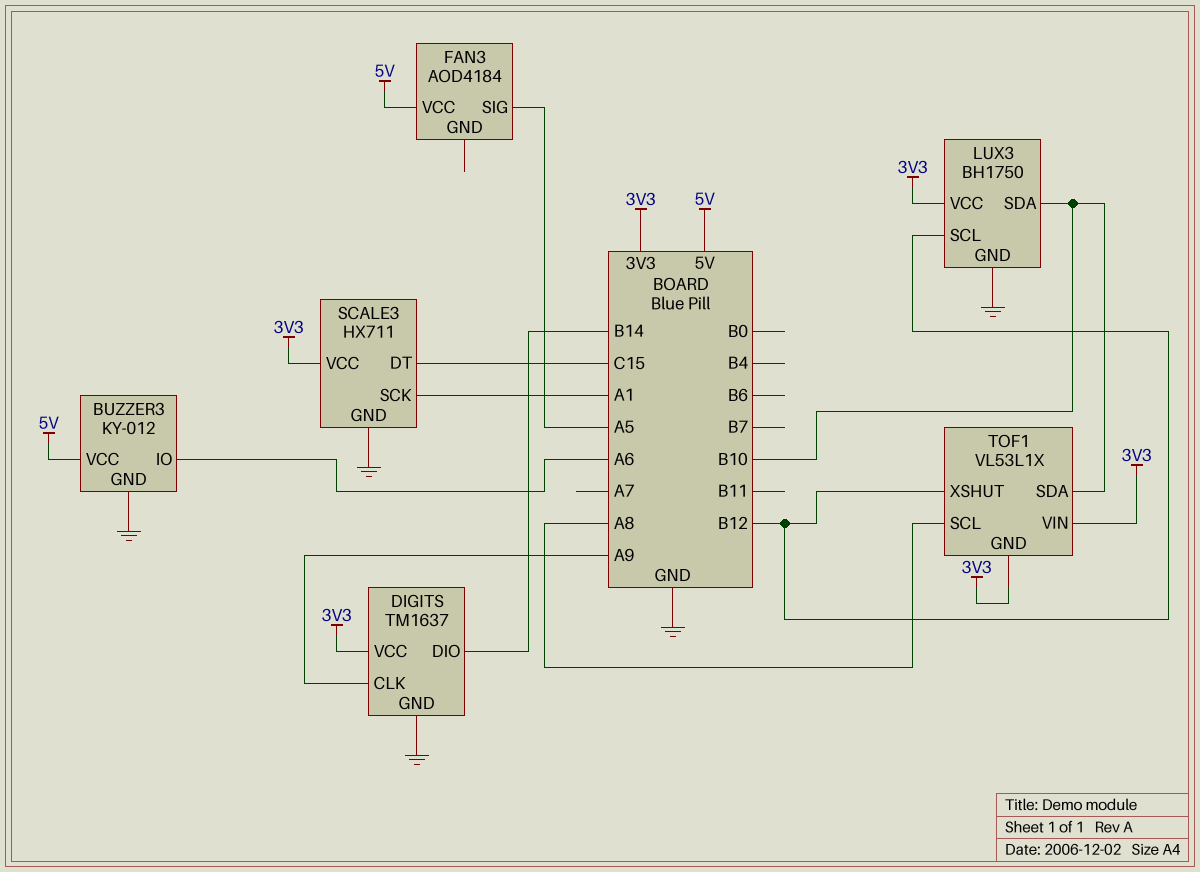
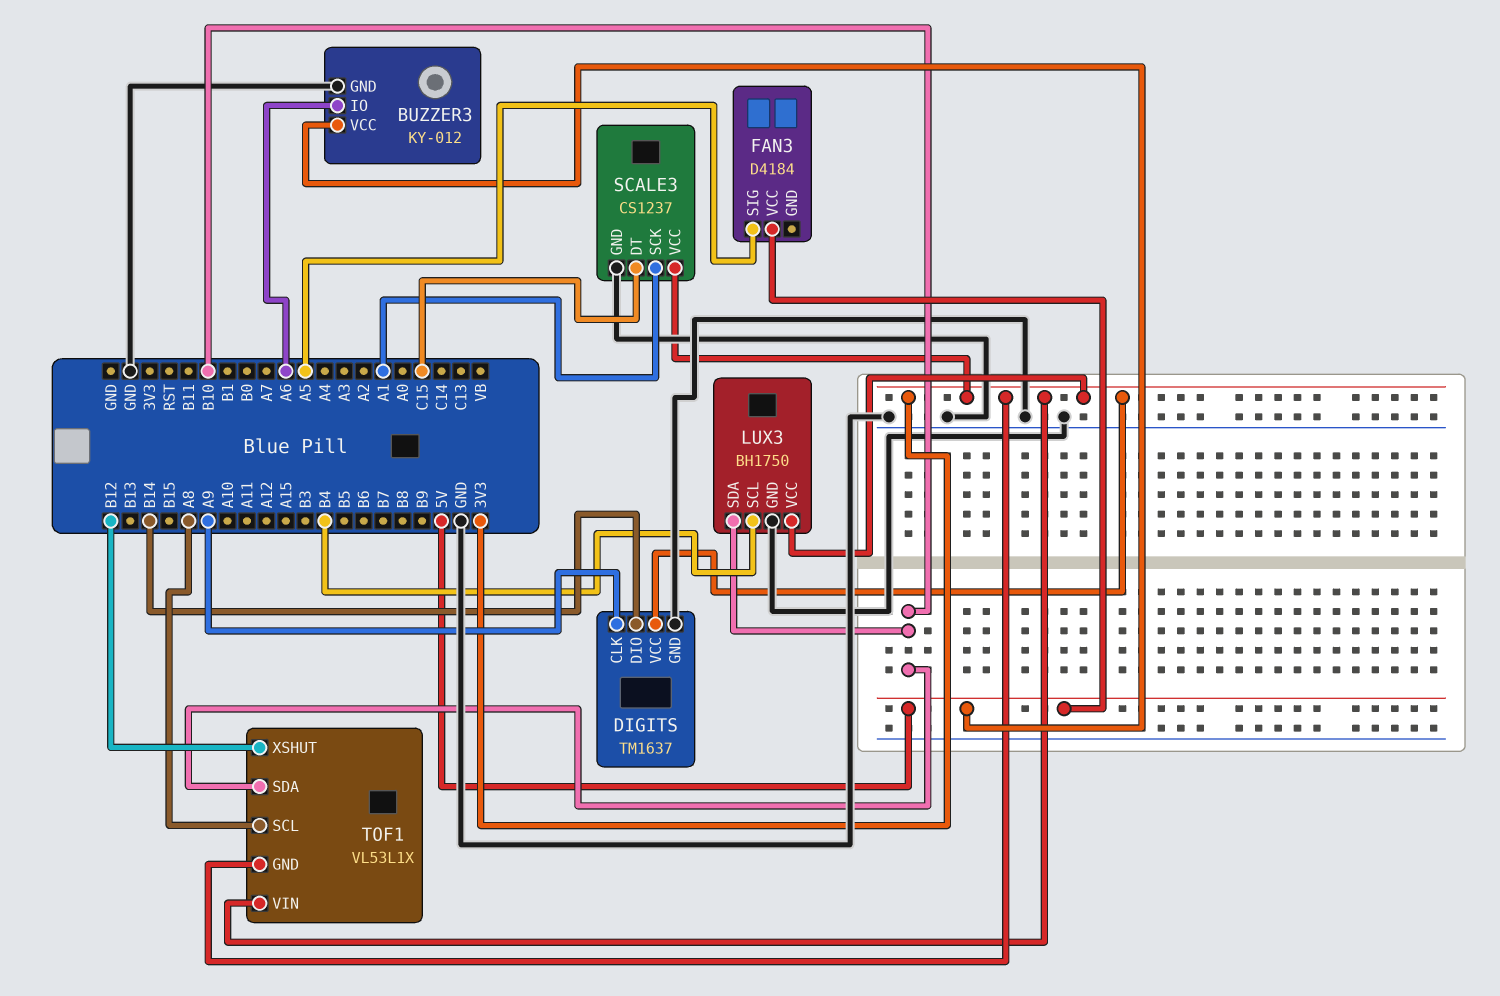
FAN3: AOD4184 -> D4184
LUX3 pin SCL: B12 -> B4
SCALE3: HX711 -> CS1237

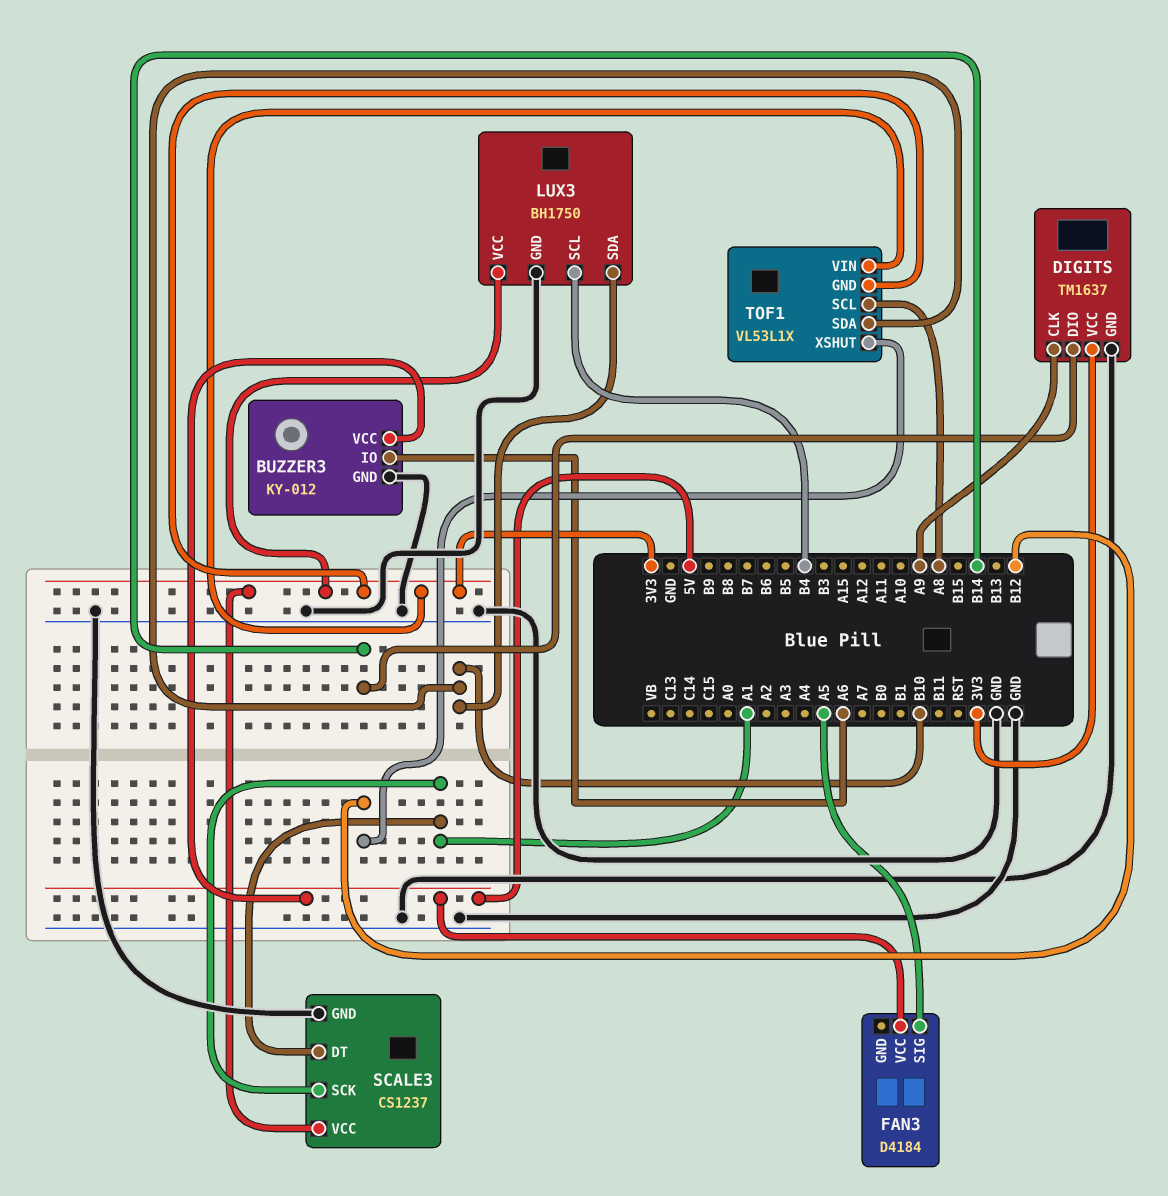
SCALE3 pin DT: C15 -> A1

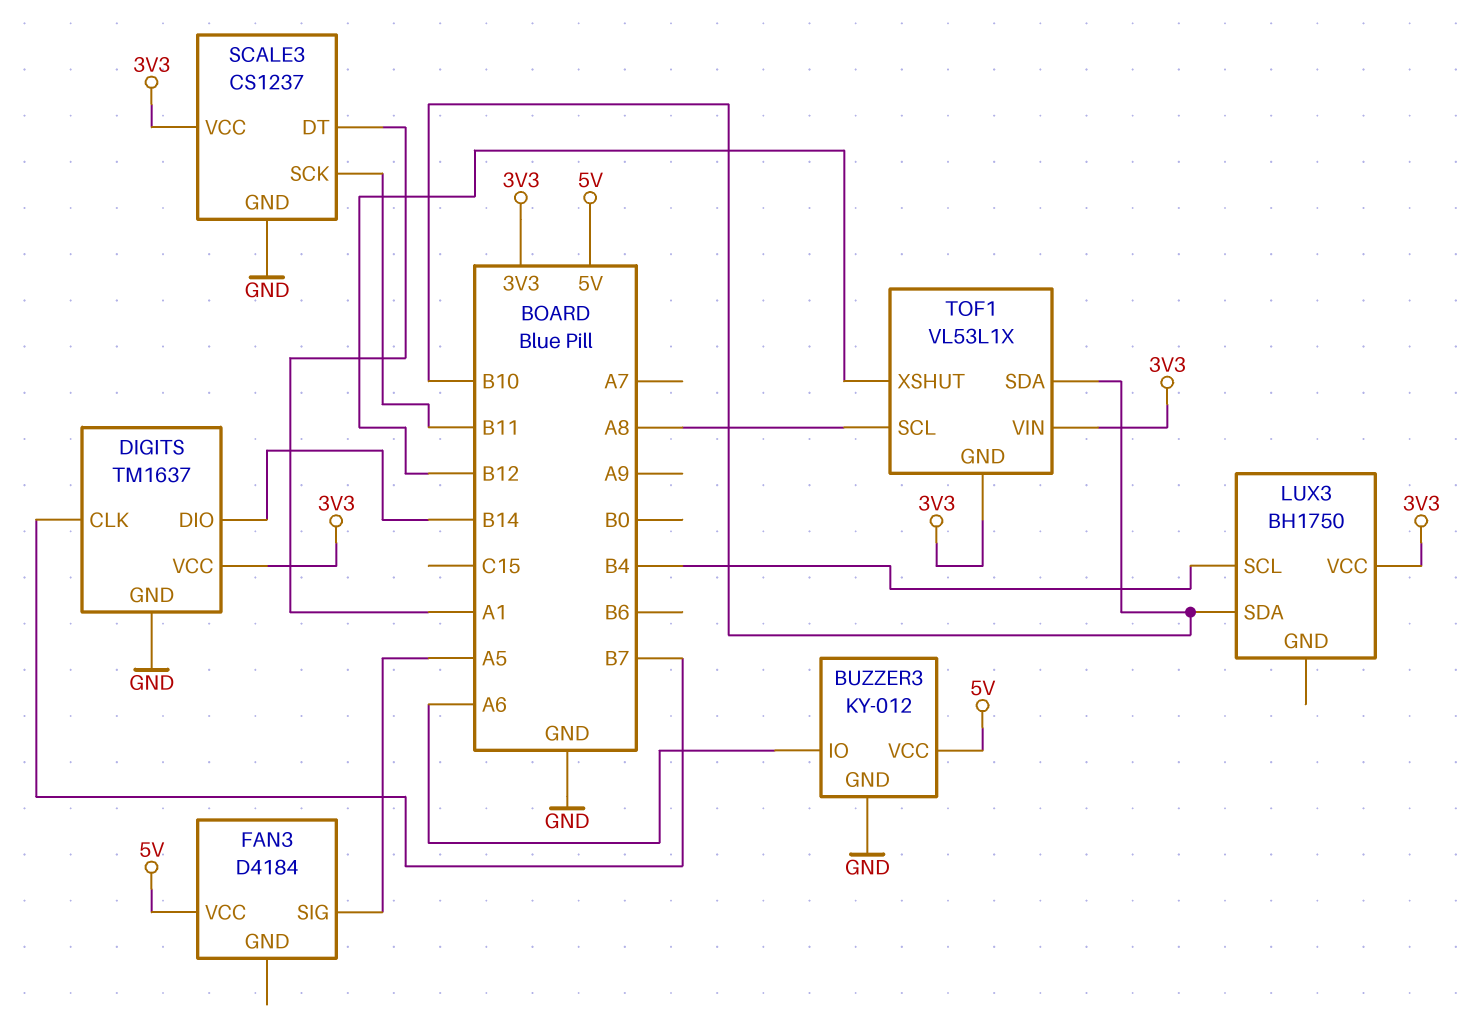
DIGITS pin CLK: A9 -> B7
LUX3 pin GND: GND -> none
SCALE3 pin SCK: A1 -> B11

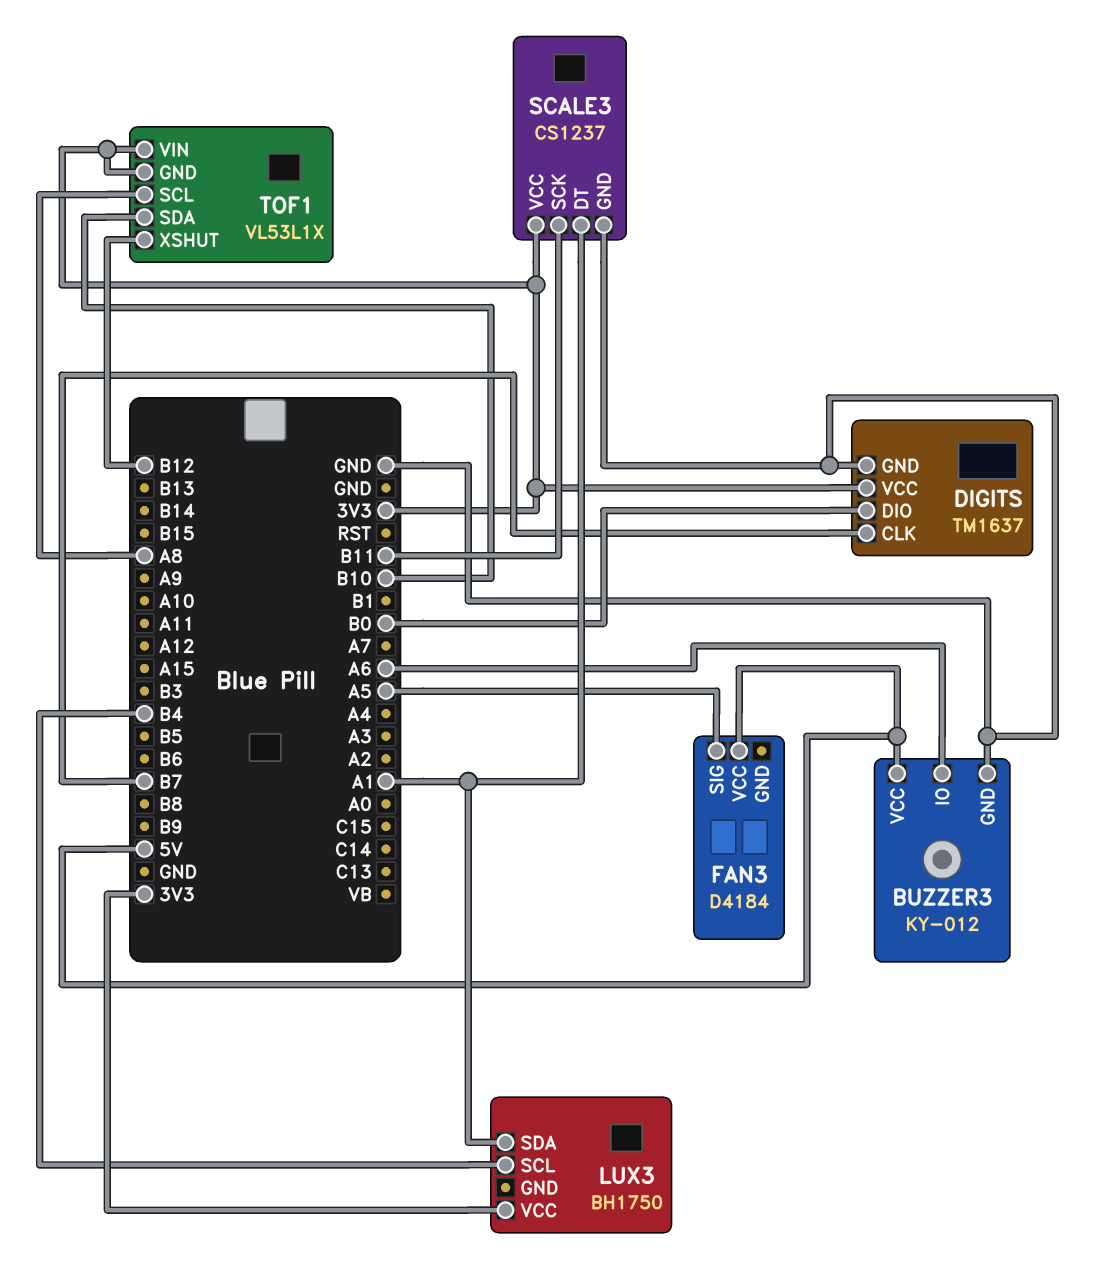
DIGITS pin DIO: B14 -> B0
LUX3 pin SDA: B10 -> A1

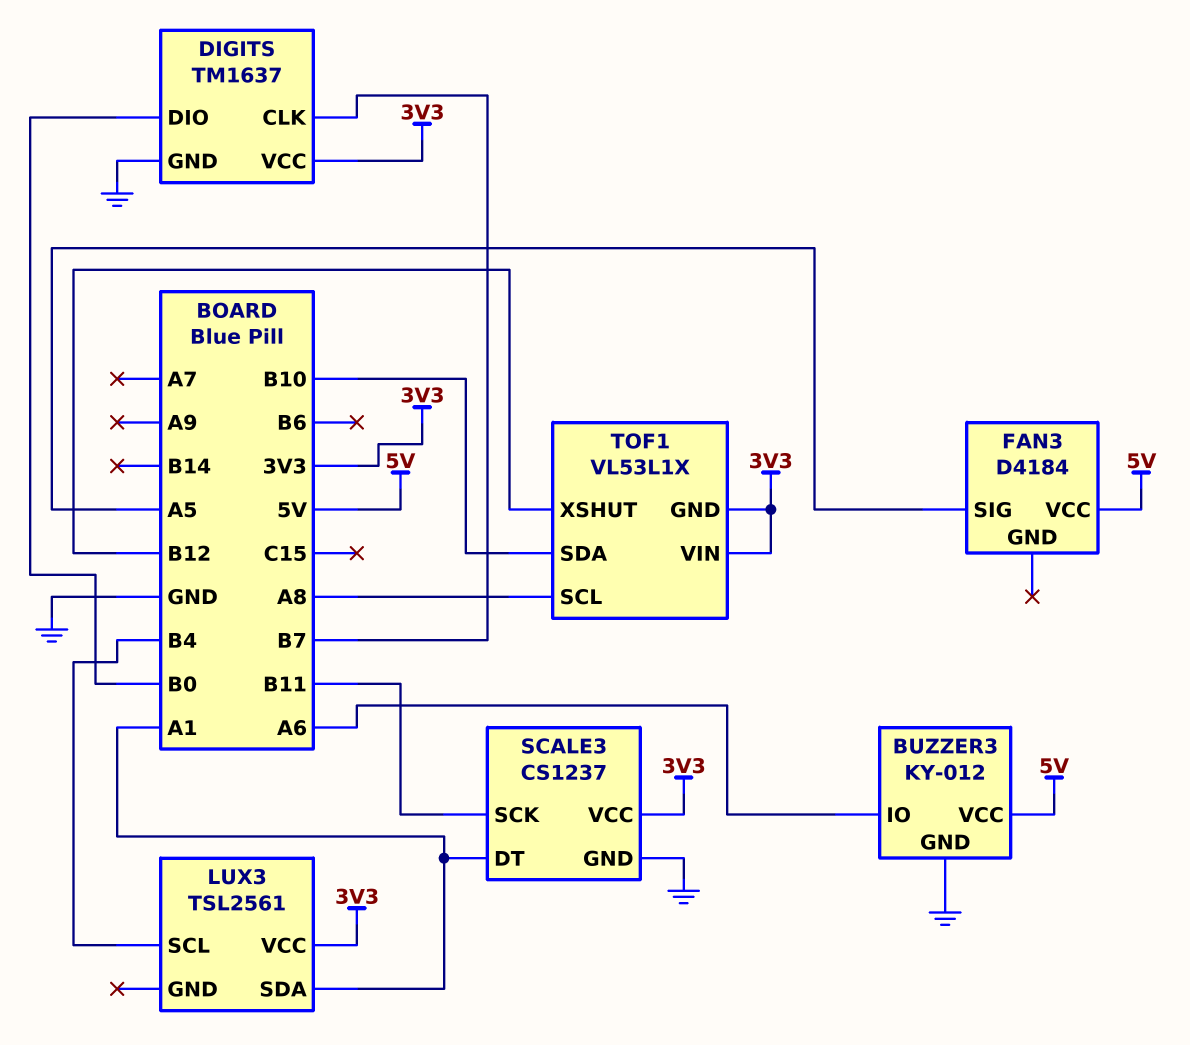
LUX3: BH1750 -> TSL2561

